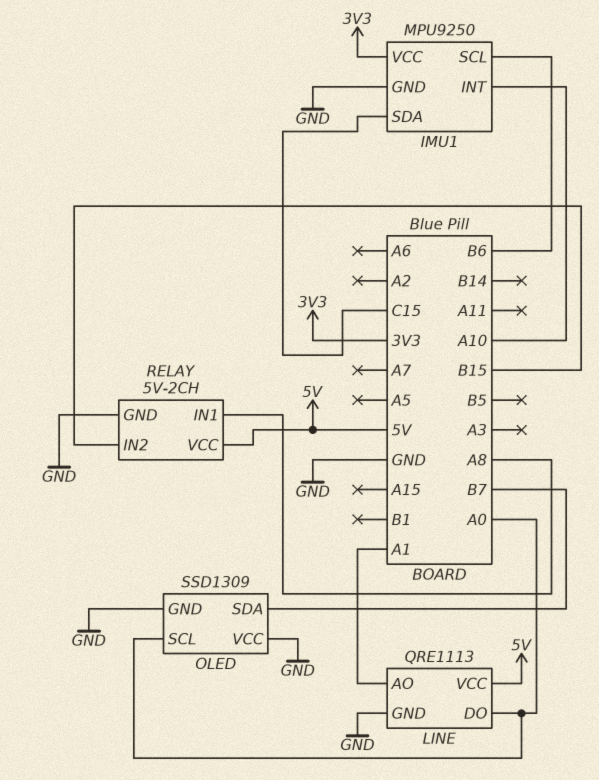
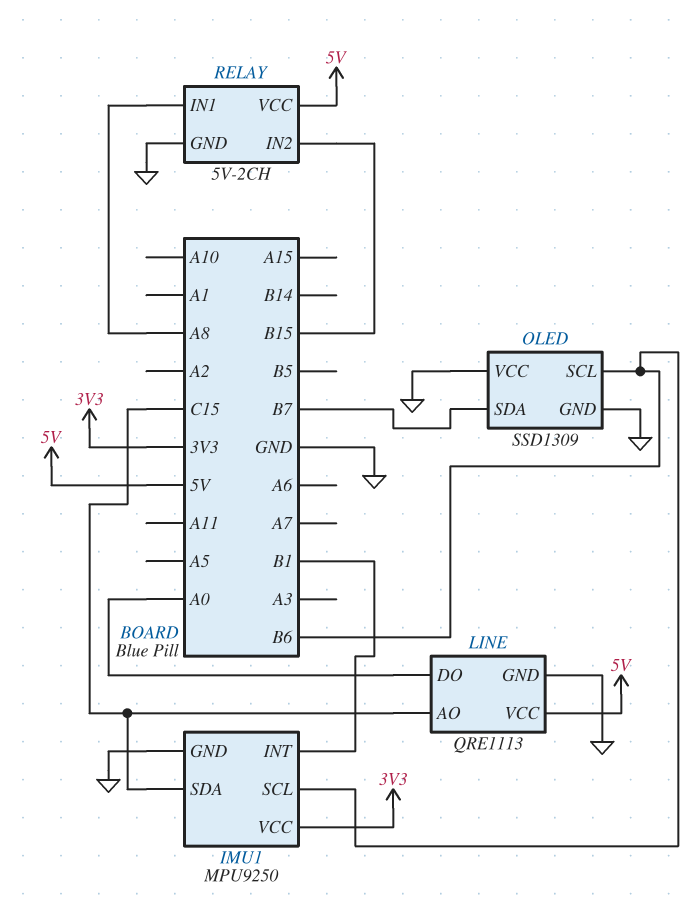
IMU1 pin INT: A10 -> B1
LINE pin AO: A1 -> C15
OLED pin SCL: A0 -> B6

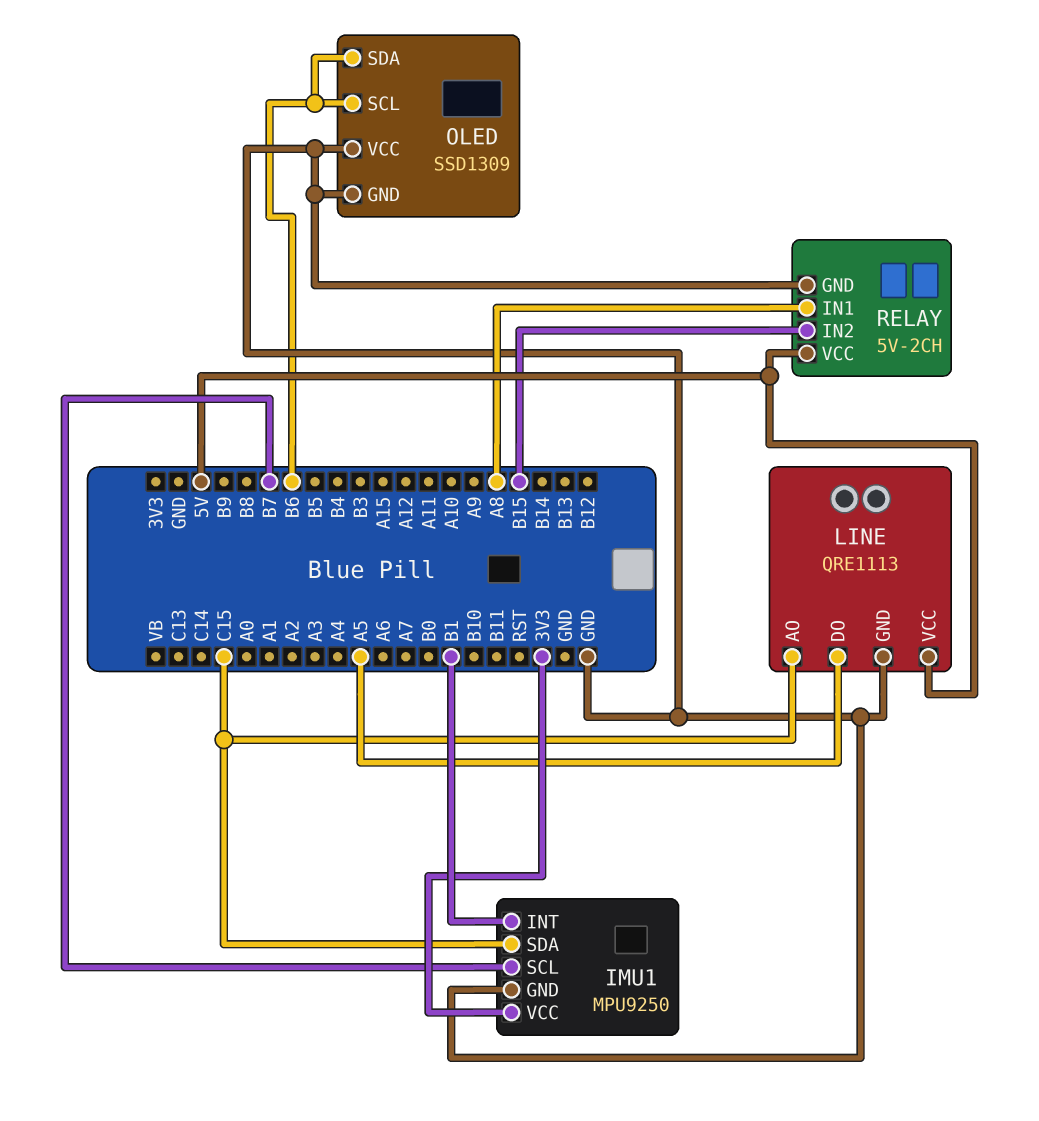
IMU1 pin SCL: B6 -> B7
LINE pin DO: A0 -> A5
OLED pin SDA: B7 -> B6

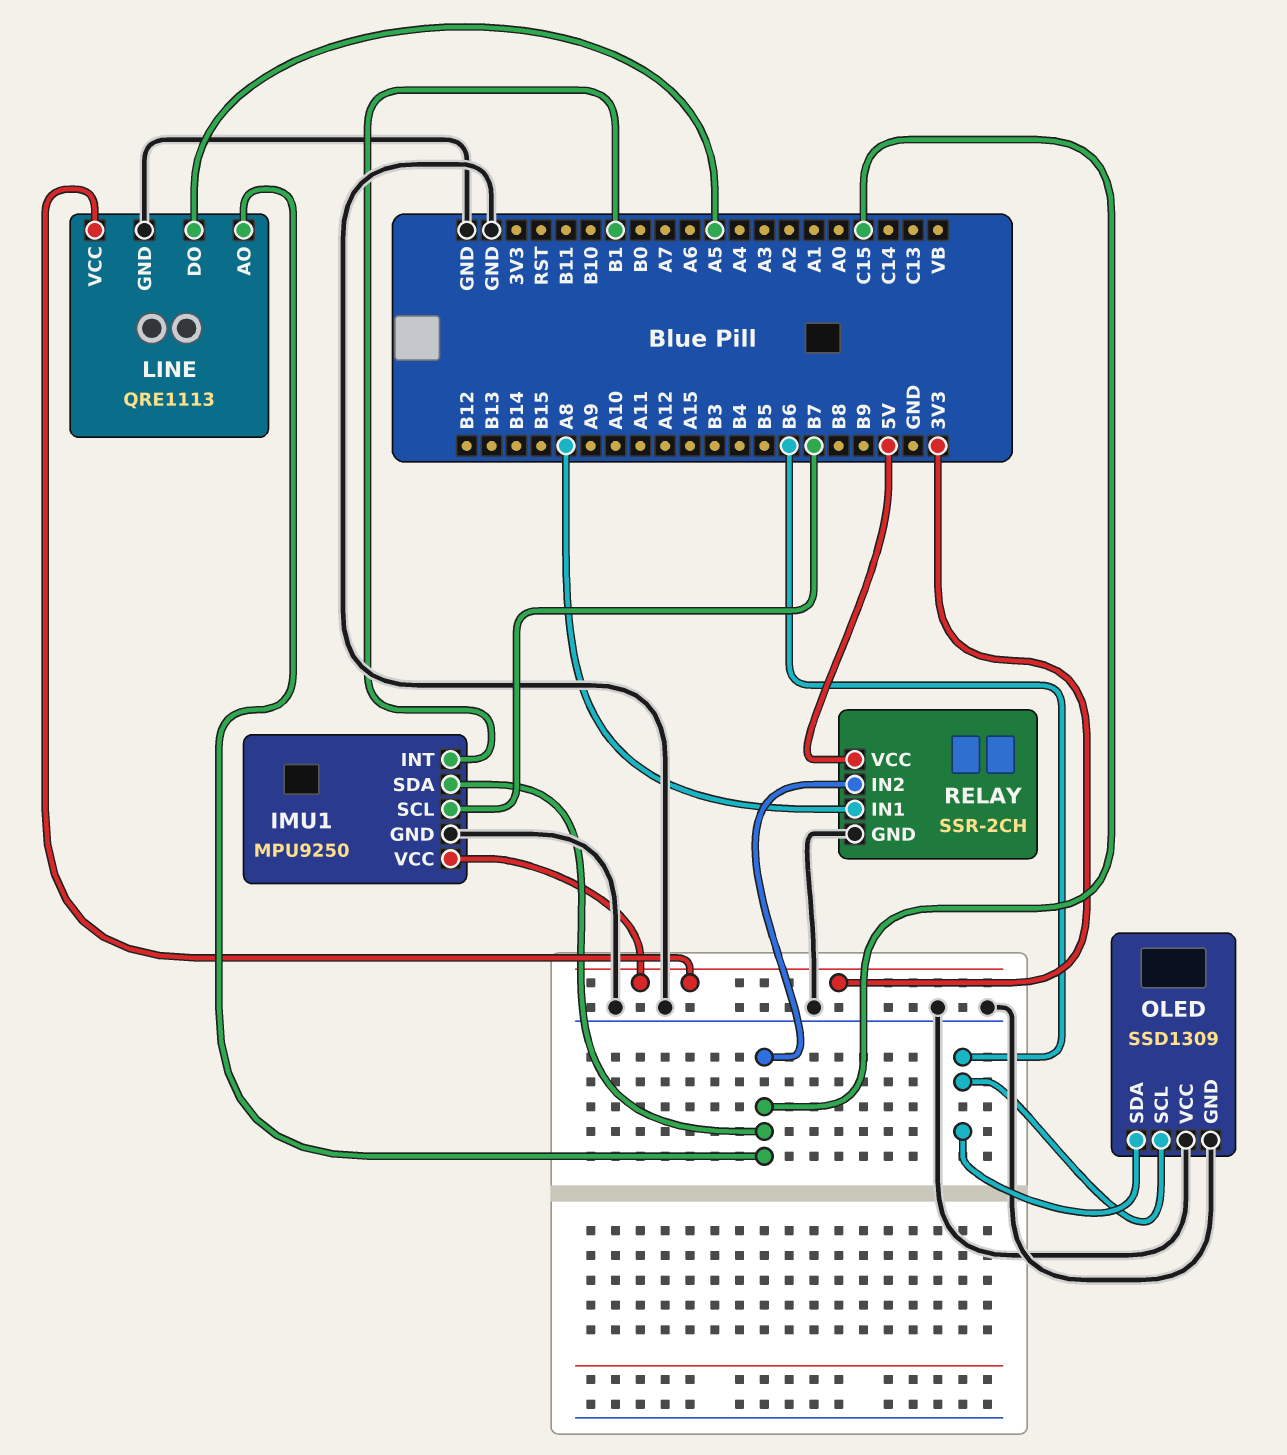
LINE pin VCC: 5V -> 3V3
RELAY: 5V-2CH -> SSR-2CH
RELAY pin IN2: B15 -> C15

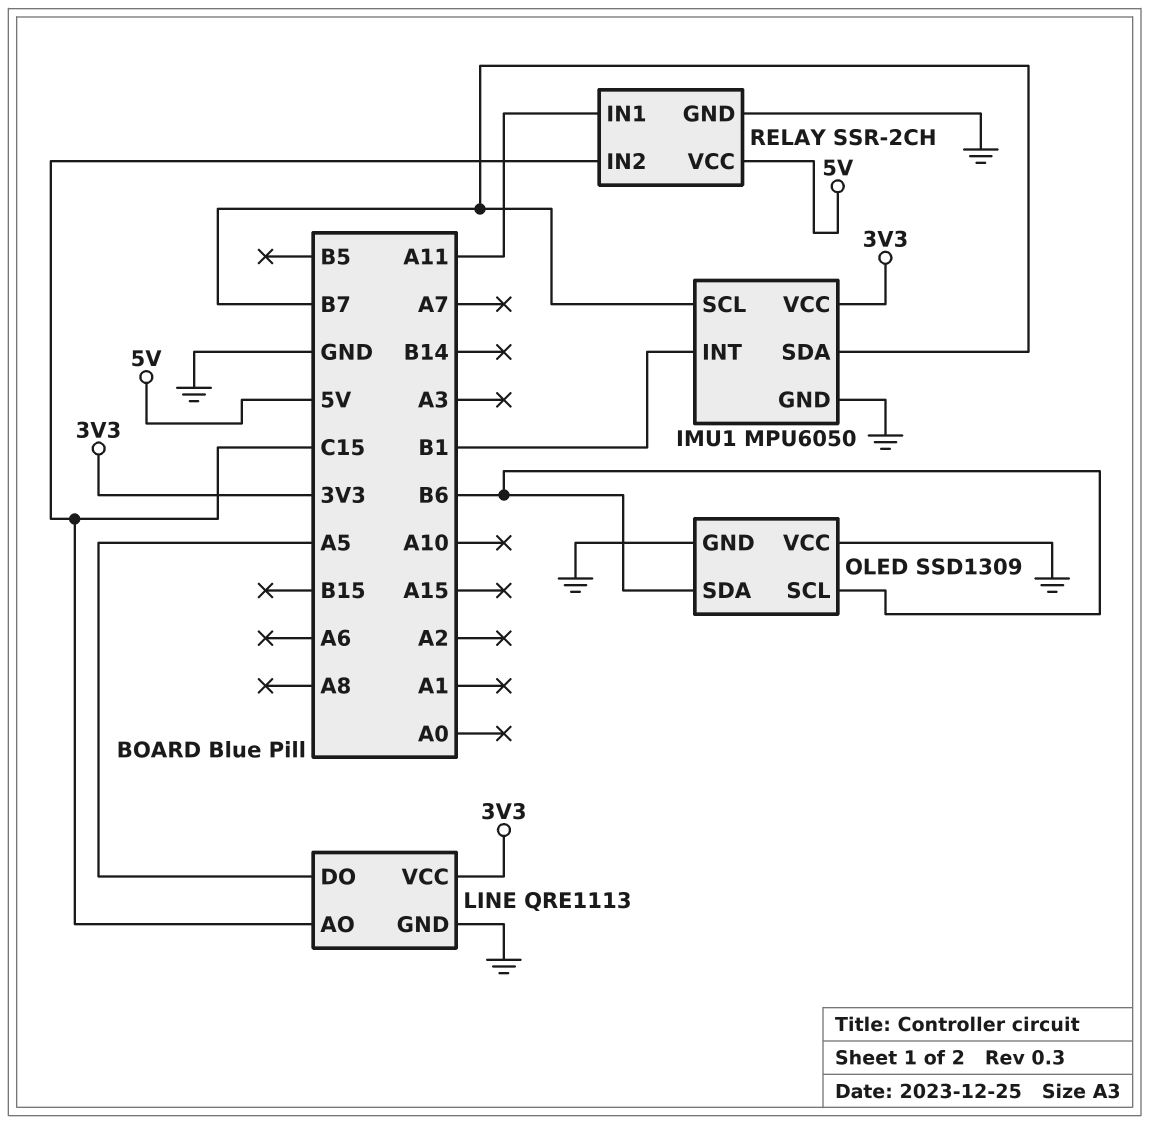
IMU1: MPU9250 -> MPU6050
IMU1 pin SDA: C15 -> B7
RELAY pin IN1: A8 -> A11

